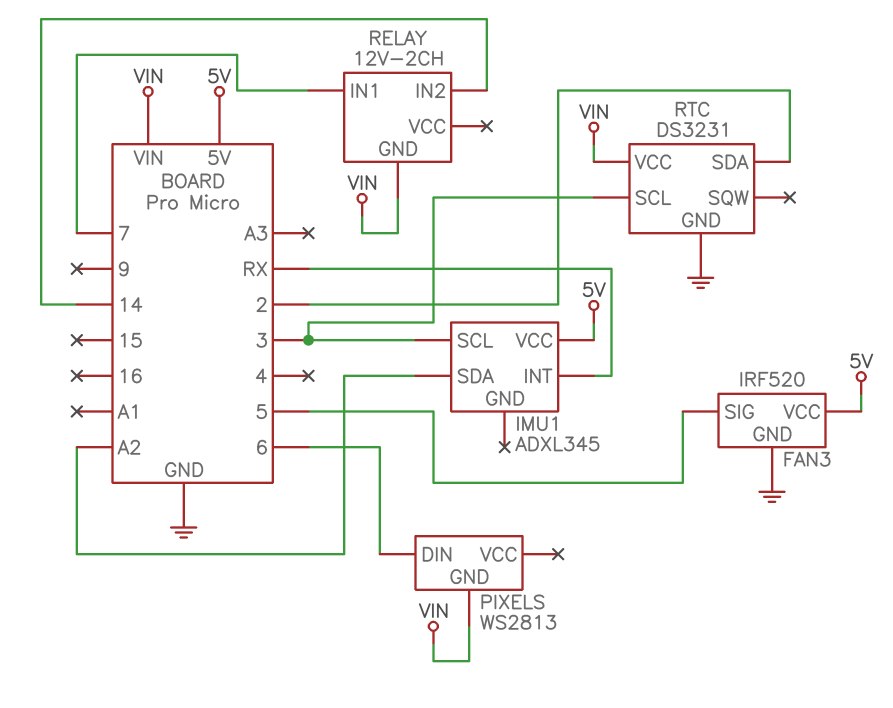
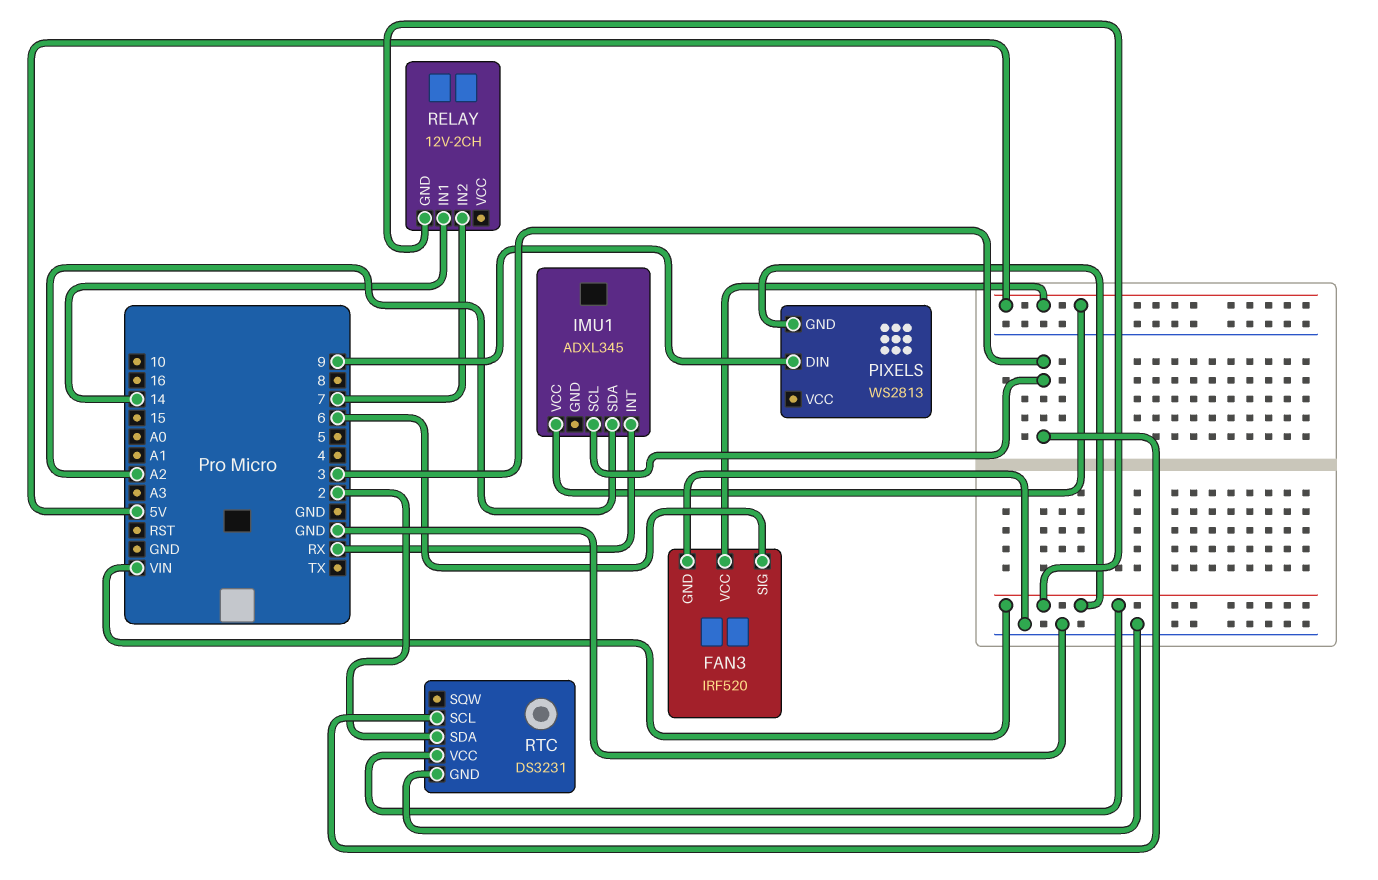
FAN3 pin SIG: 5 -> 6
PIXELS pin DIN: 6 -> 9
RELAY pin IN1: 7 -> 14
RELAY pin IN2: 14 -> 7

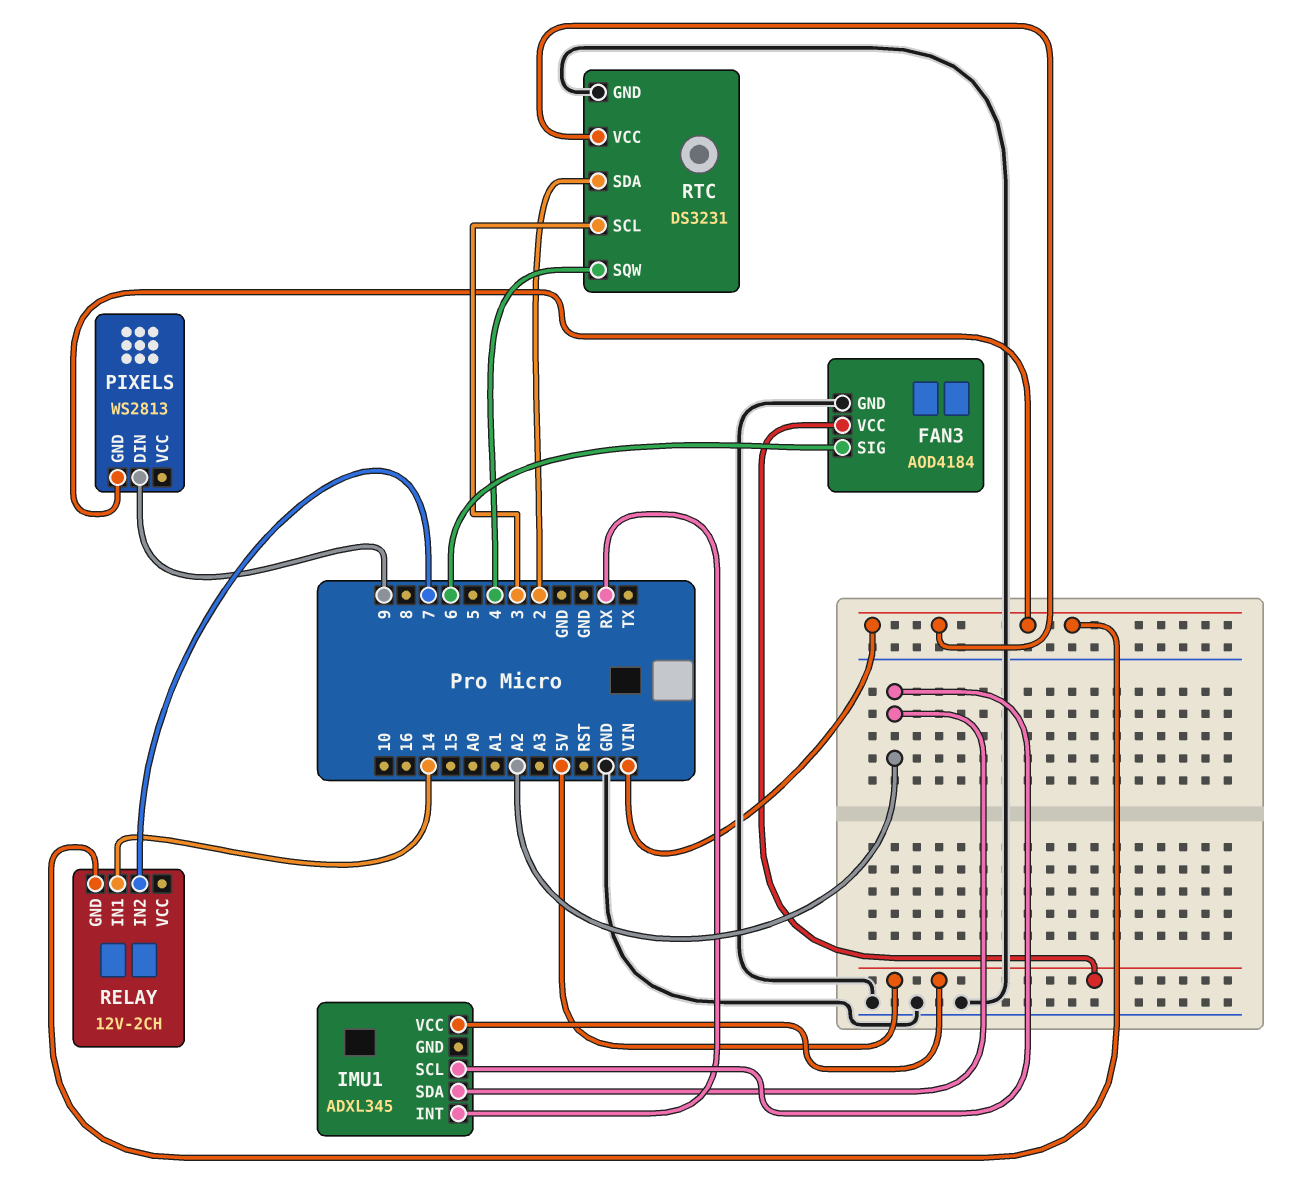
FAN3: IRF520 -> AOD4184
IMU1 pin SCL: 3 -> A2
RTC pin SQW: none -> 4

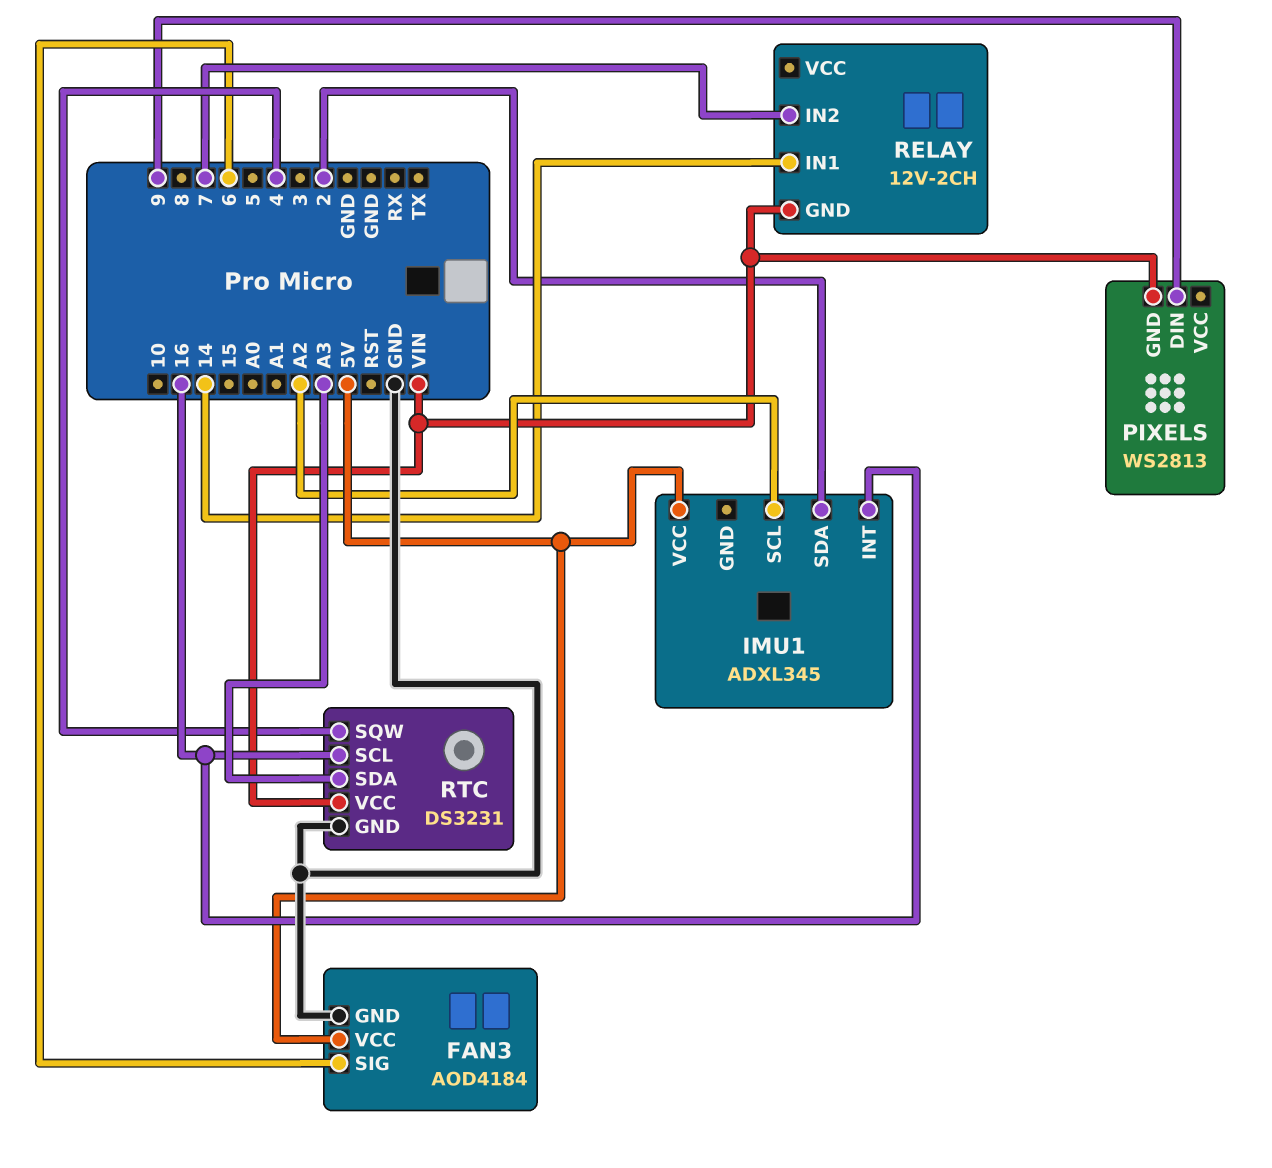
IMU1 pin INT: RX -> 16
IMU1 pin SDA: A2 -> 2
RTC pin SCL: 3 -> 16
RTC pin SDA: 2 -> A3

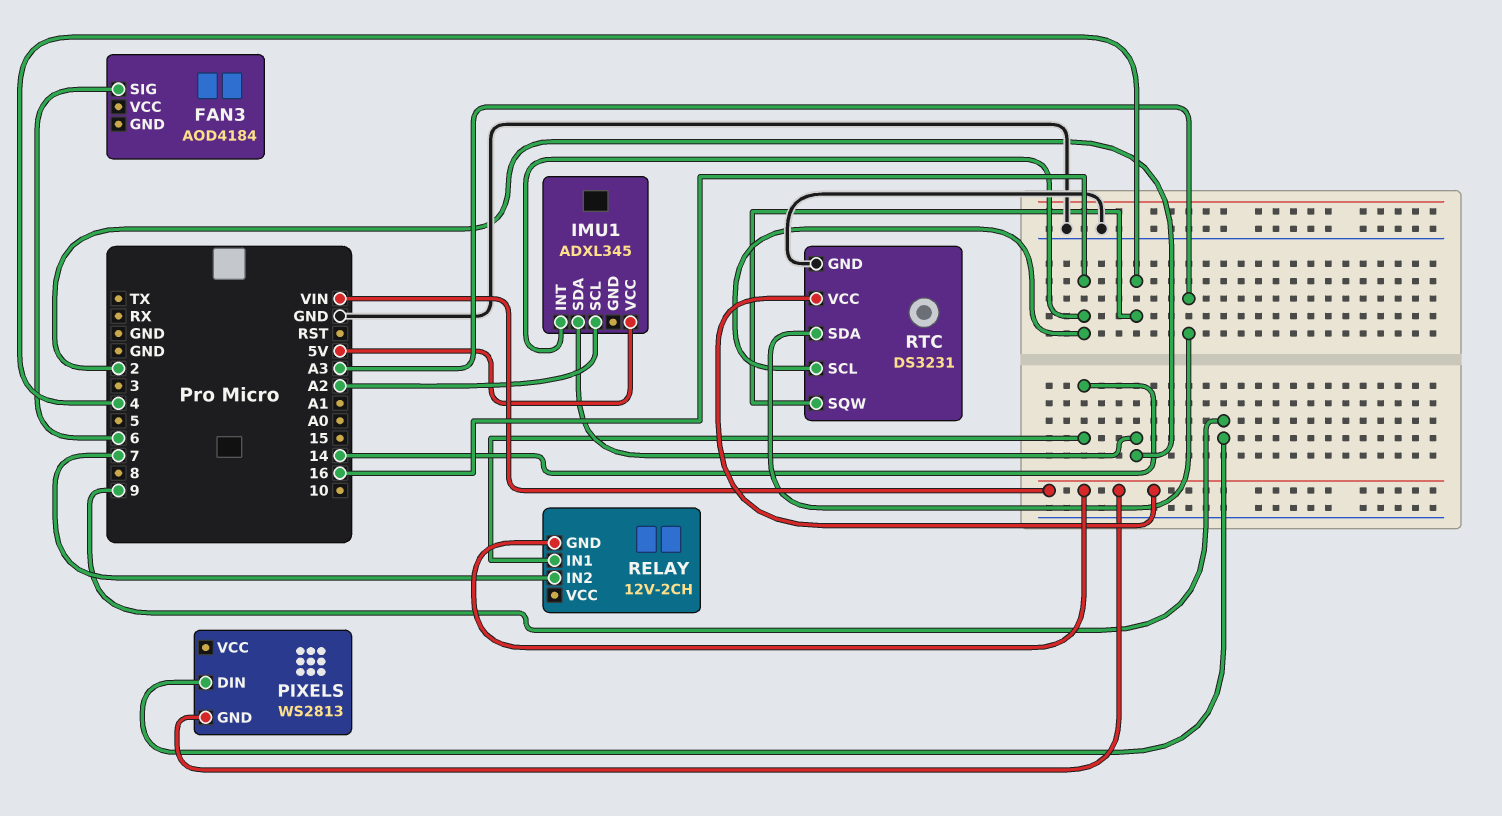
FAN3 pin GND: GND -> none
FAN3 pin VCC: 5V -> none

